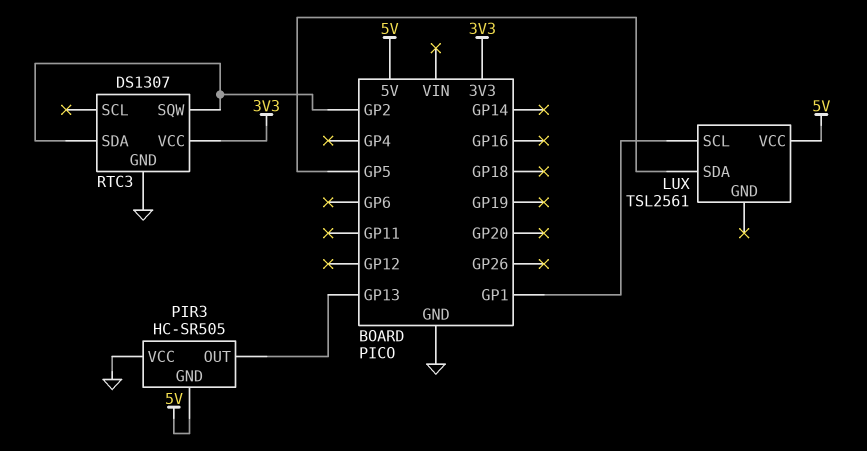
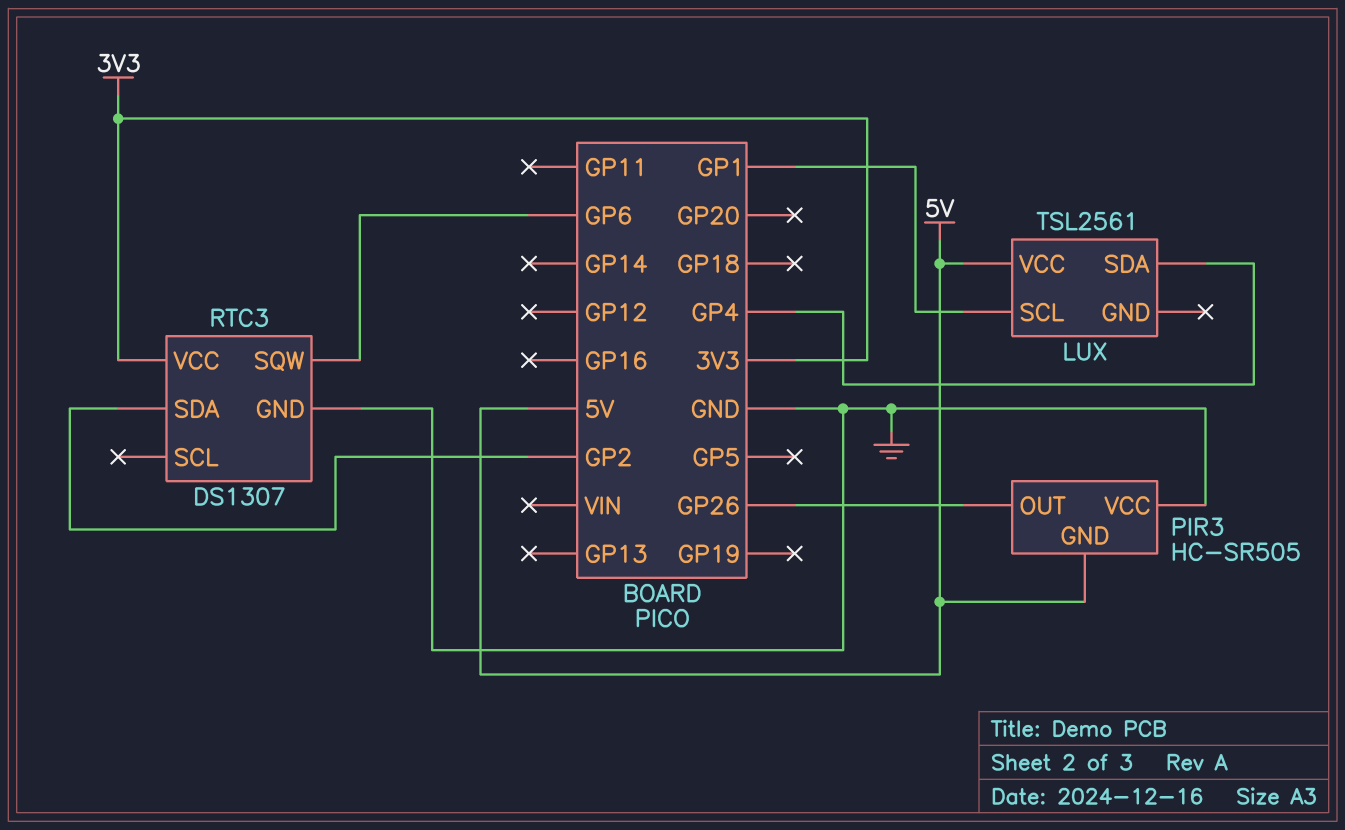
LUX pin SDA: GP5 -> GP4
PIR3 pin OUT: GP13 -> GP26
RTC3 pin SQW: GP2 -> GP6

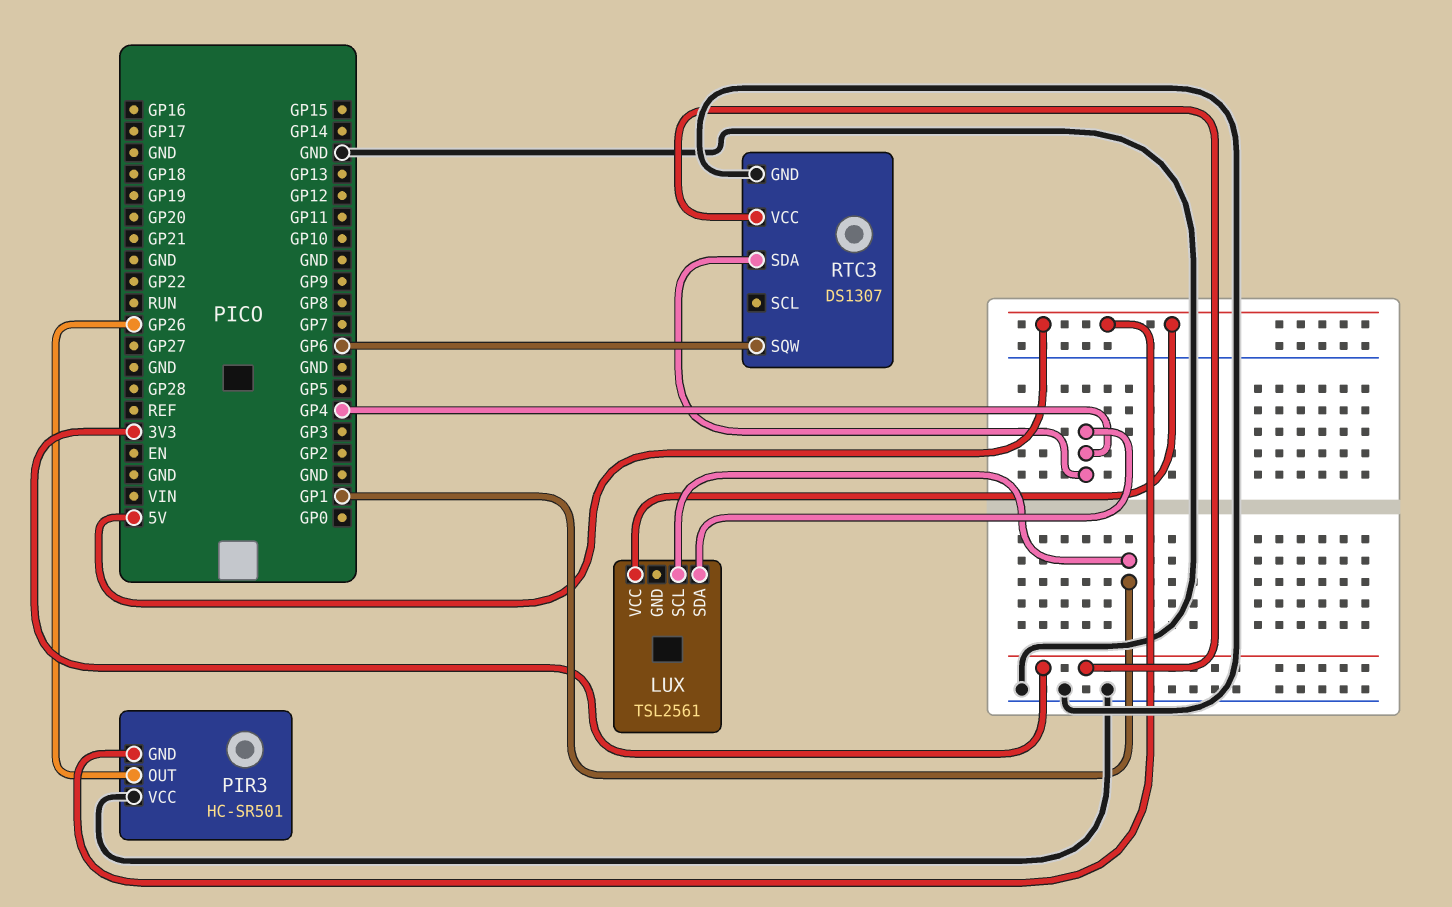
PIR3: HC-SR505 -> HC-SR501
RTC3 pin SDA: GP2 -> GP4

